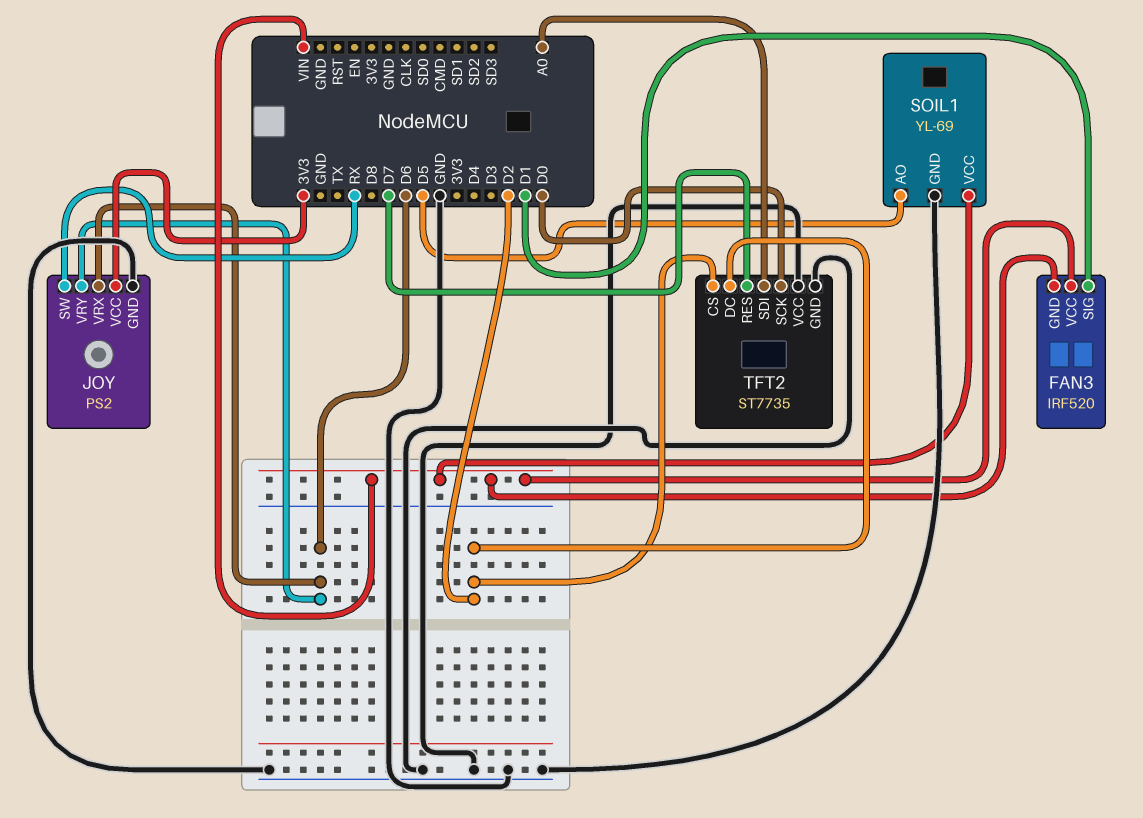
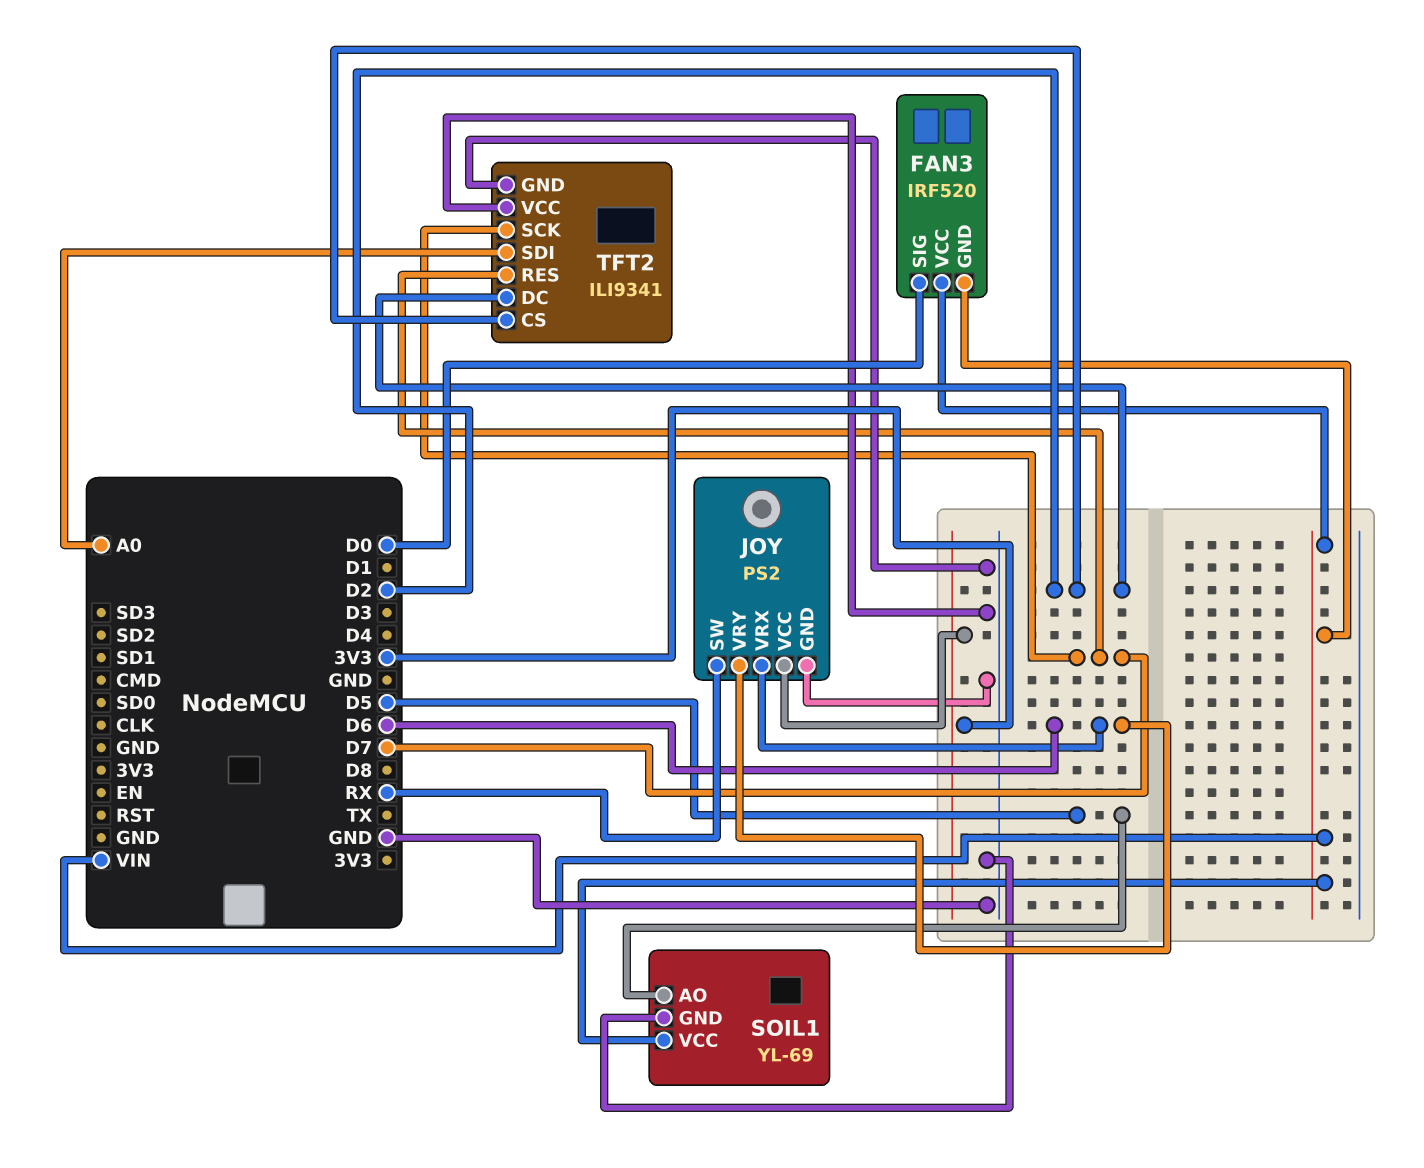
FAN3 pin SIG: D1 -> D0
TFT2: ST7735 -> ILI9341
TFT2 pin SCK: D0 -> D7

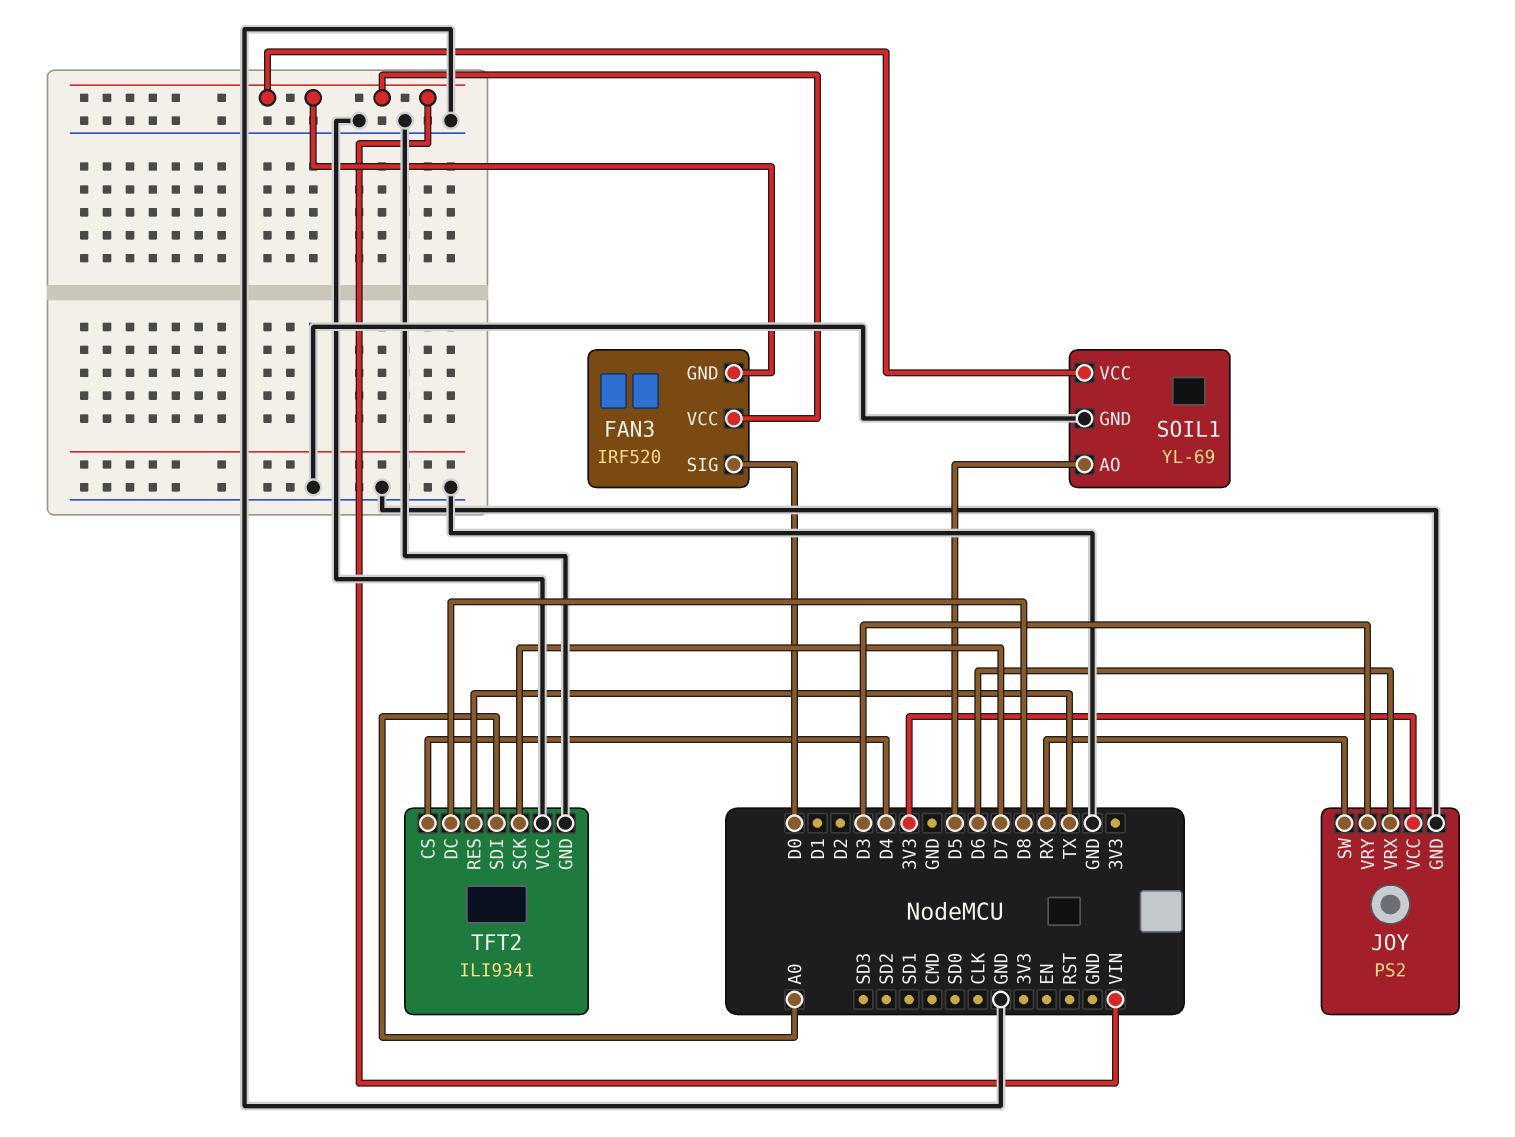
JOY pin VRY: D6 -> D3
TFT2 pin CS: D2 -> D4
TFT2 pin DC: D2 -> D8
TFT2 pin RES: D7 -> TX

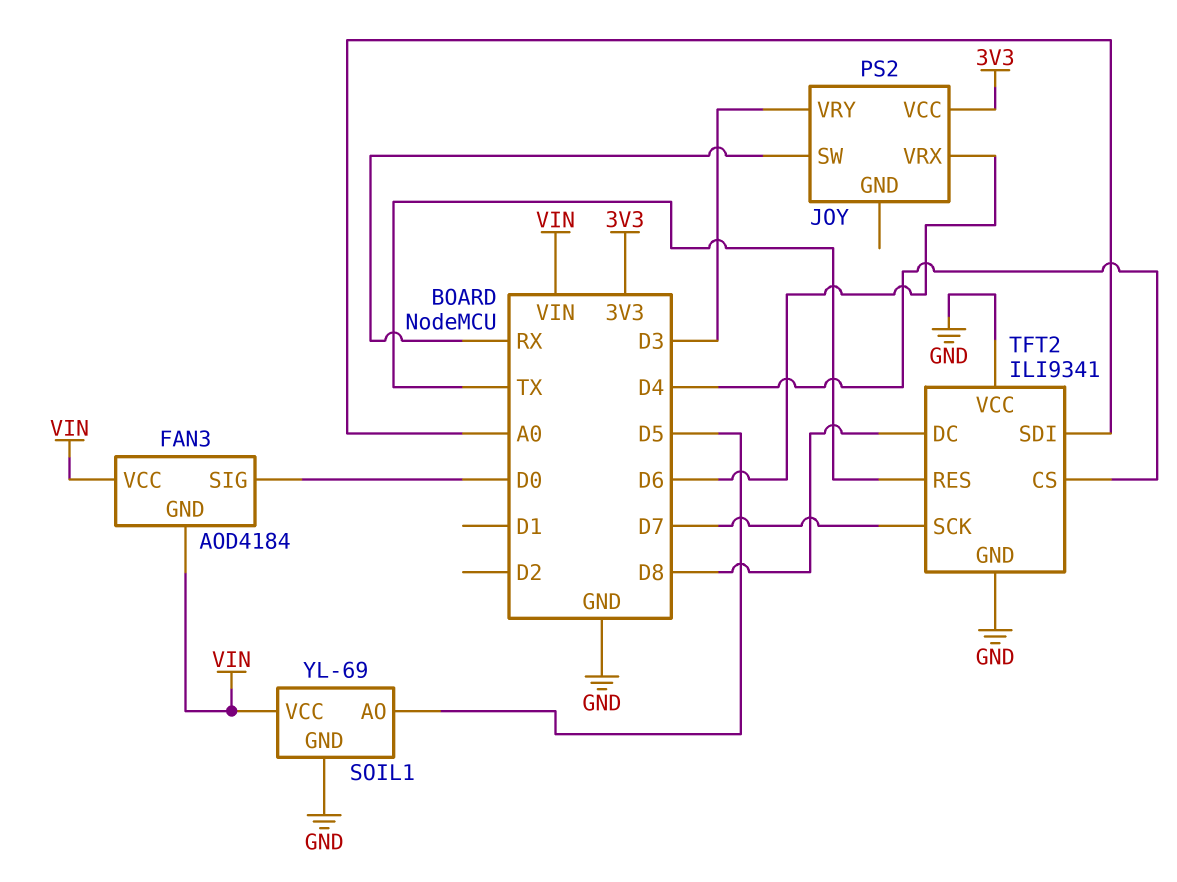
FAN3: IRF520 -> AOD4184
JOY pin GND: GND -> none

